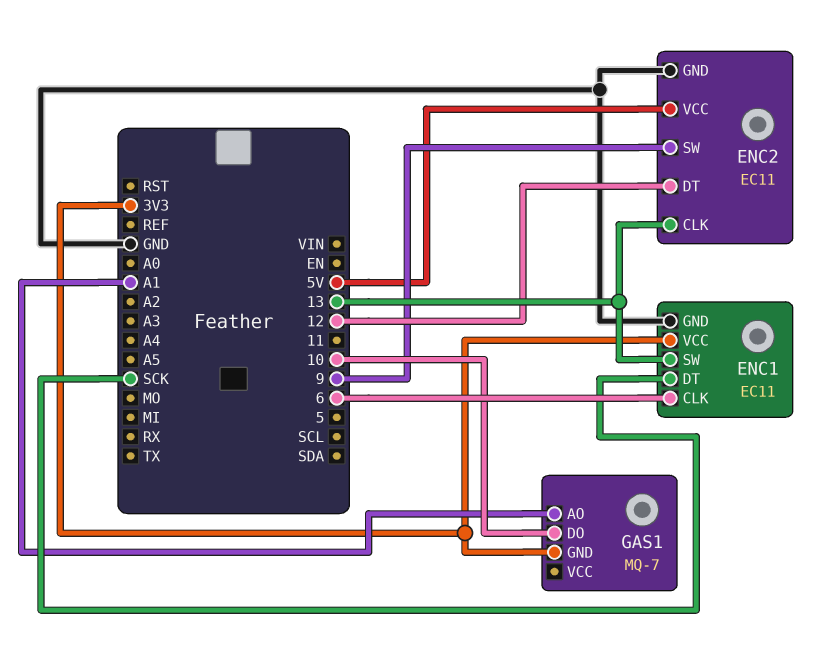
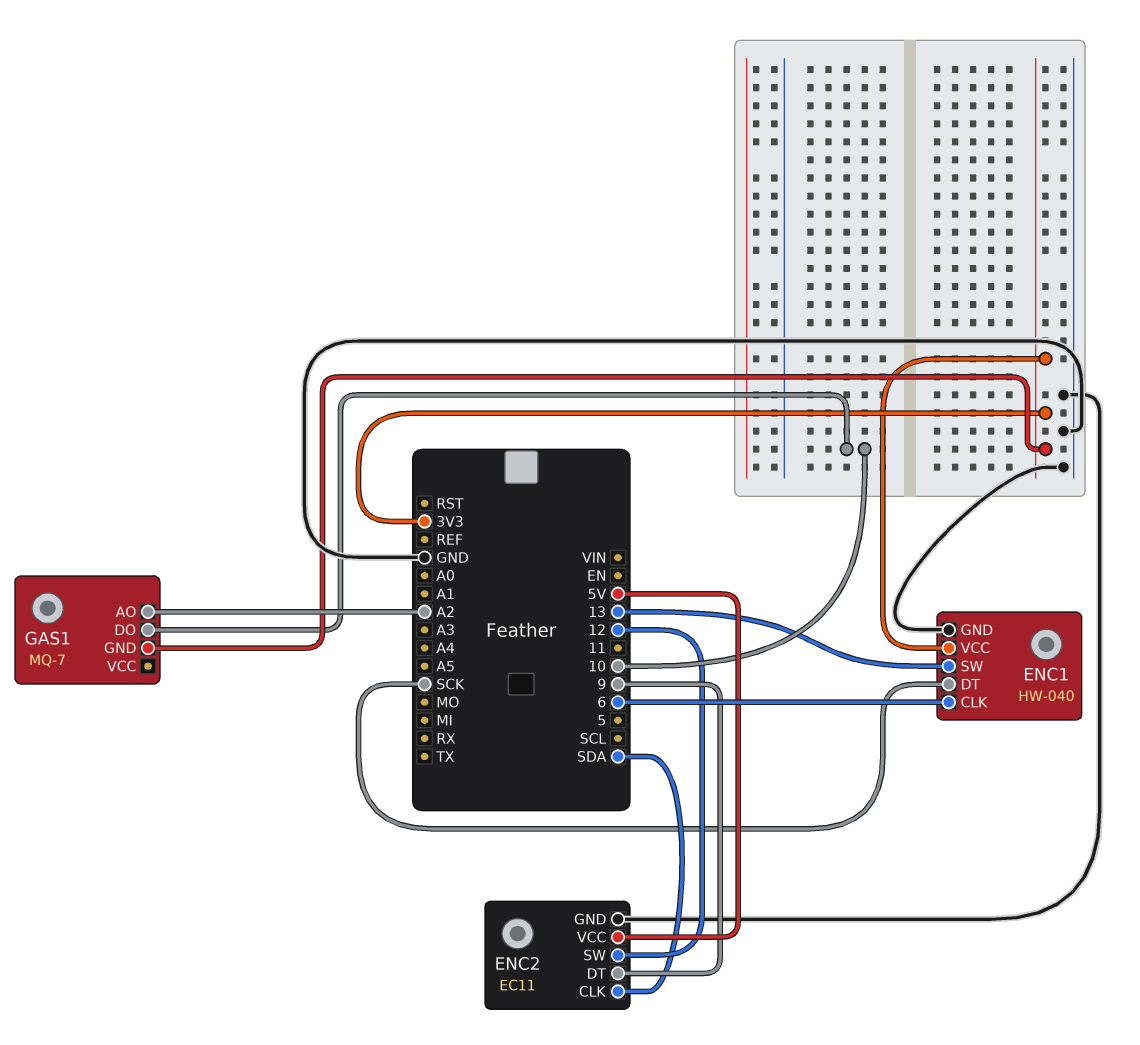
ENC1: EC11 -> HW-040
ENC2 pin CLK: 13 -> SDA
ENC2 pin DT: 12 -> 9
ENC2 pin SW: 9 -> 12
GAS1 pin AO: A1 -> A2

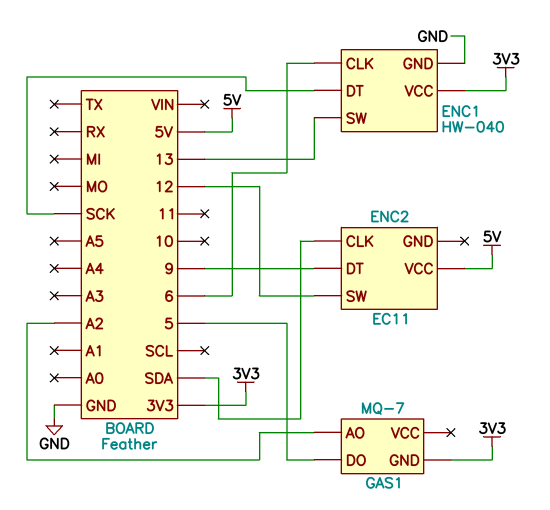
ENC2 pin GND: GND -> none
GAS1 pin DO: 10 -> 5

